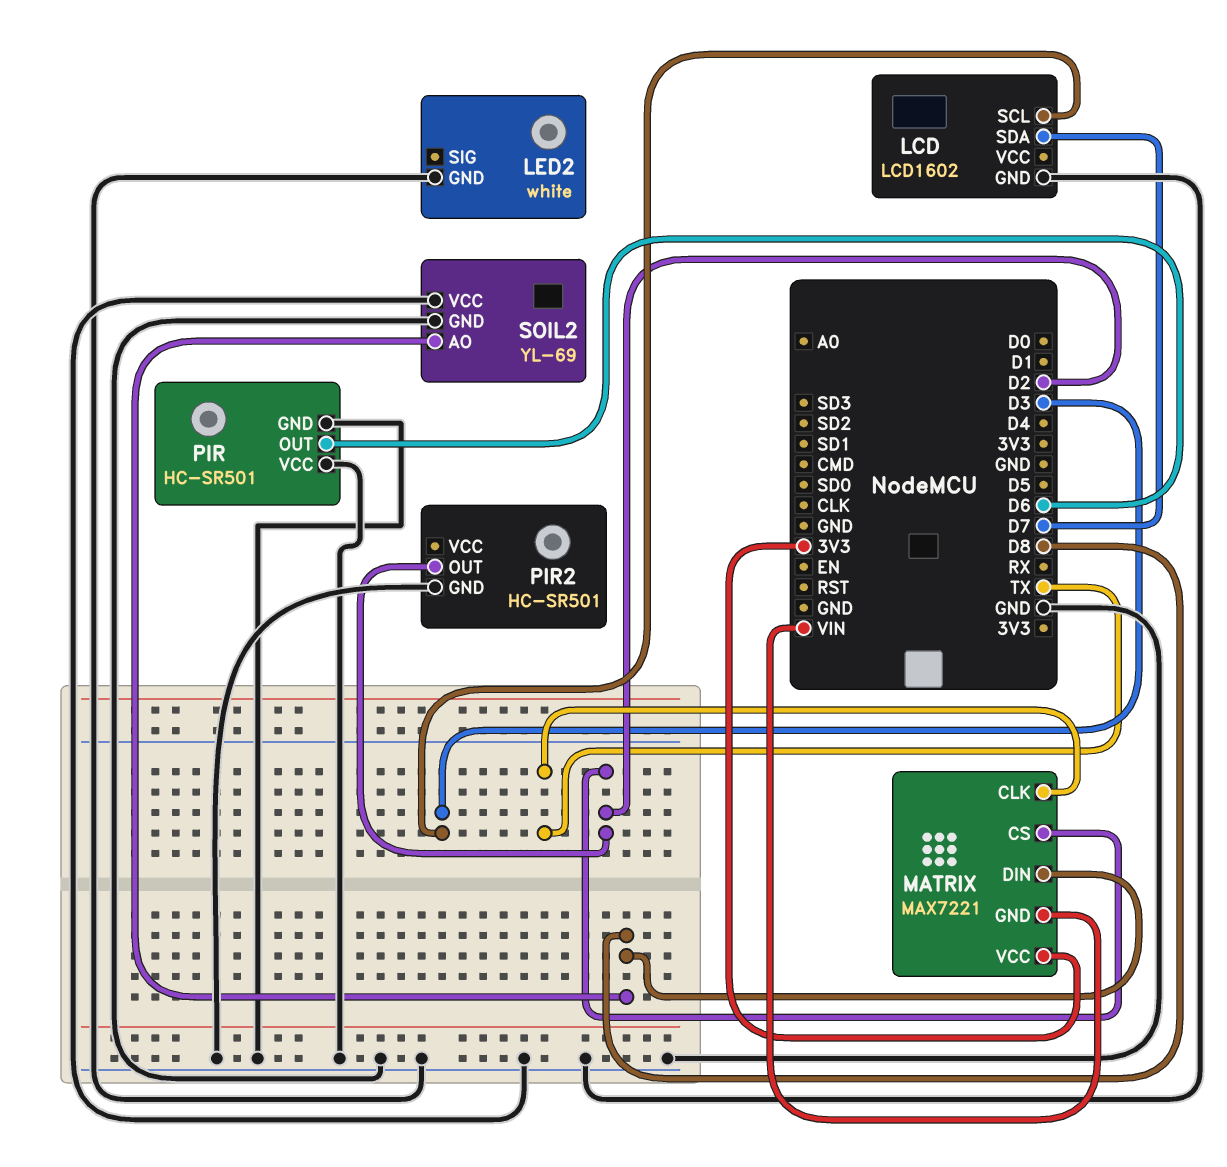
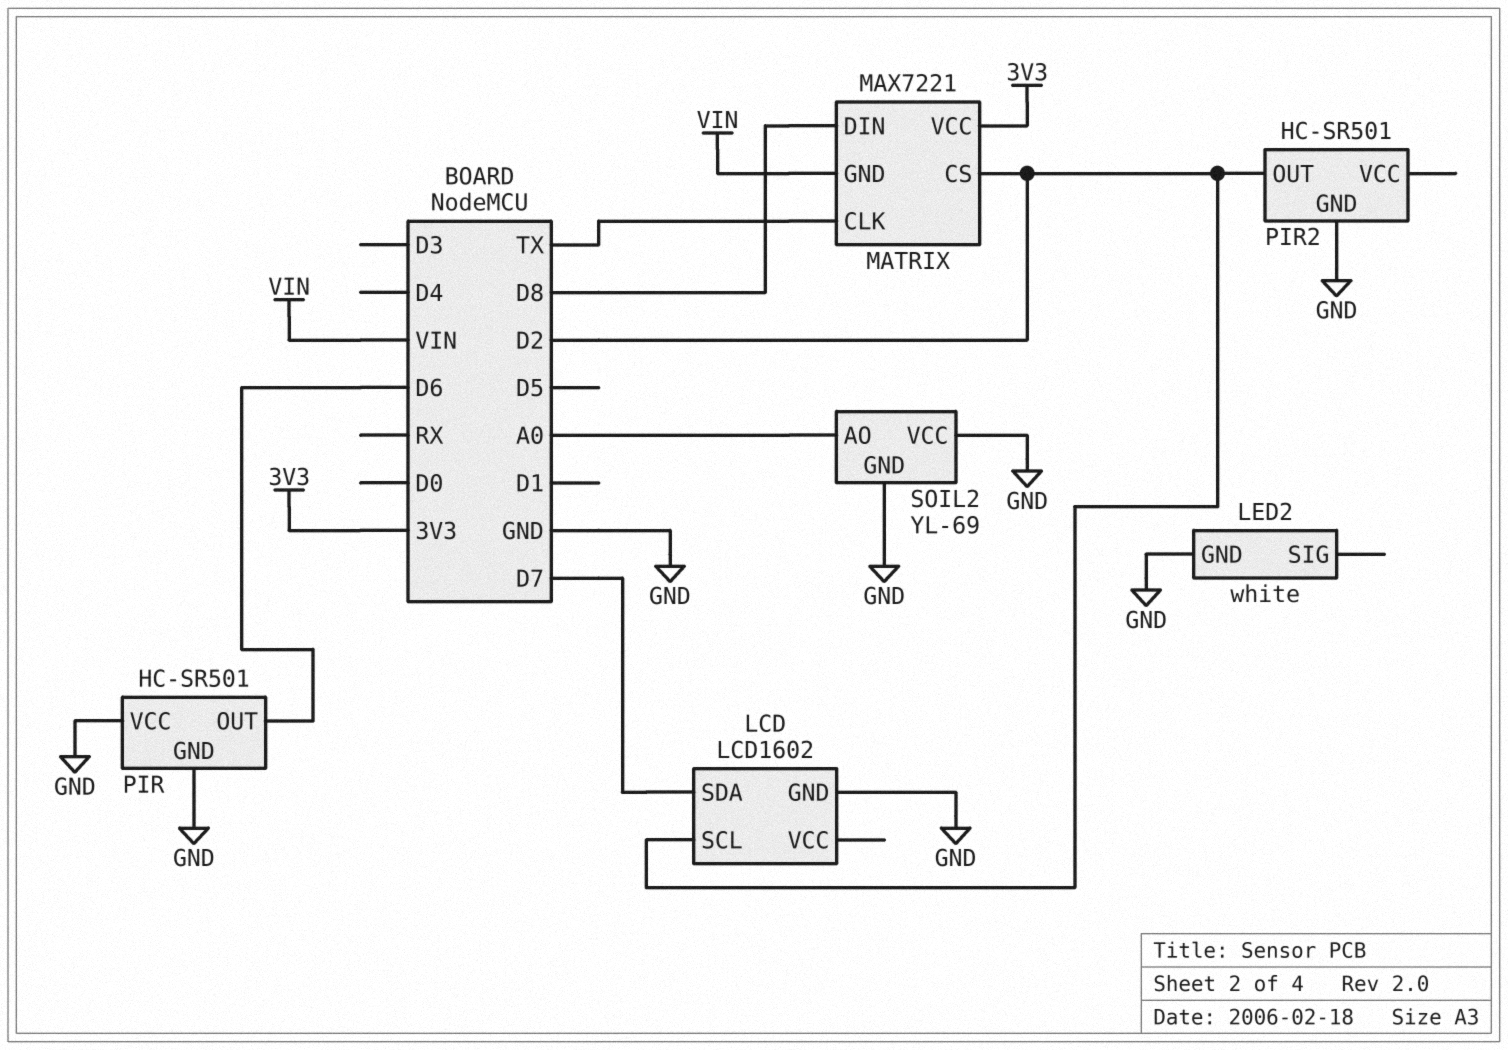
LCD pin SCL: D3 -> D2
SOIL2 pin AO: D8 -> A0

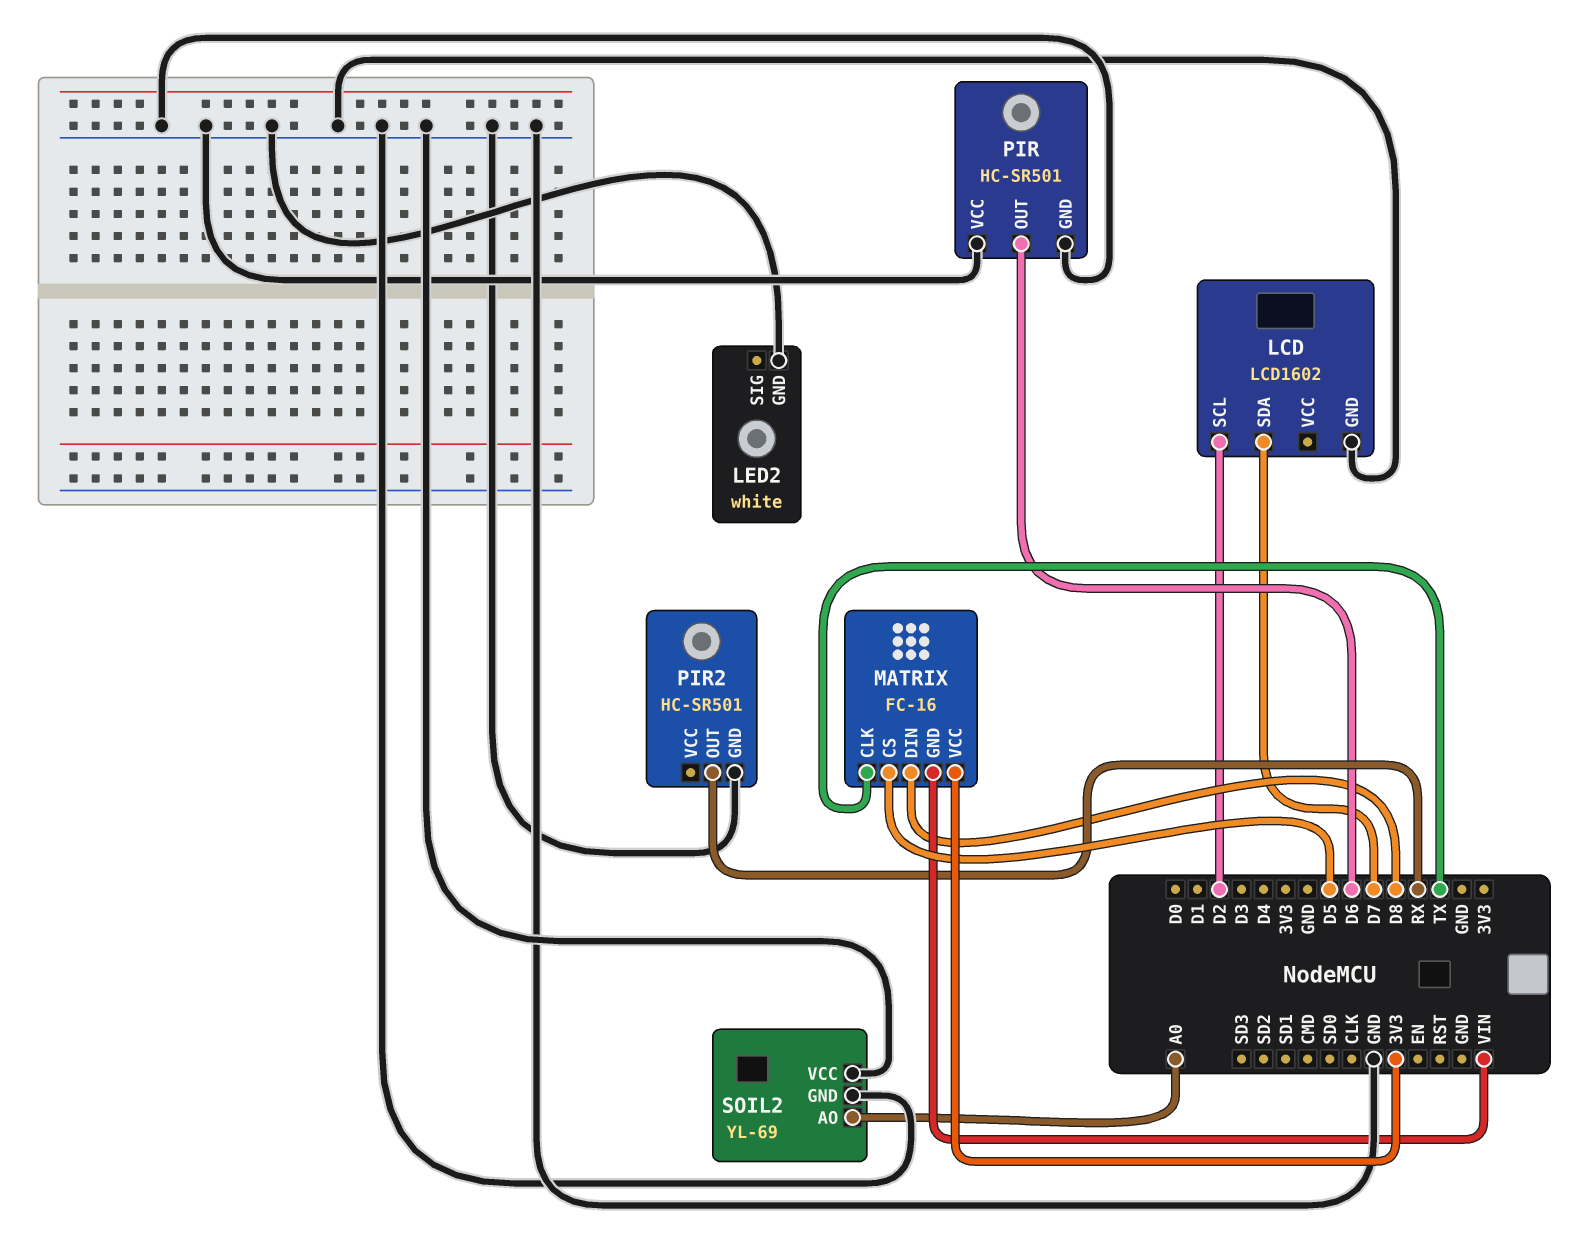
MATRIX: MAX7221 -> FC-16
MATRIX pin CS: D2 -> D5
PIR2 pin OUT: D2 -> RX

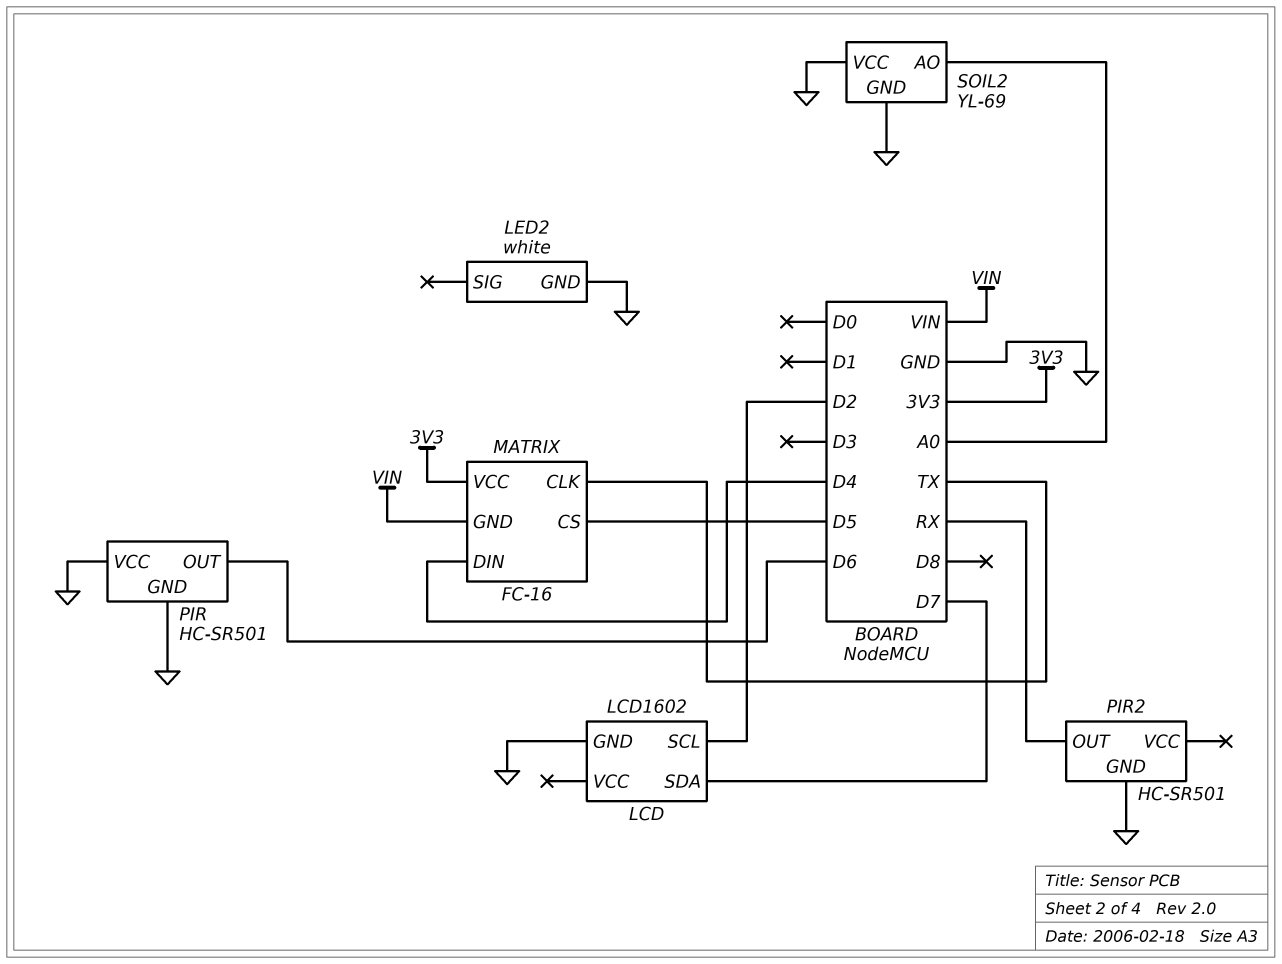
MATRIX pin DIN: D8 -> D4

